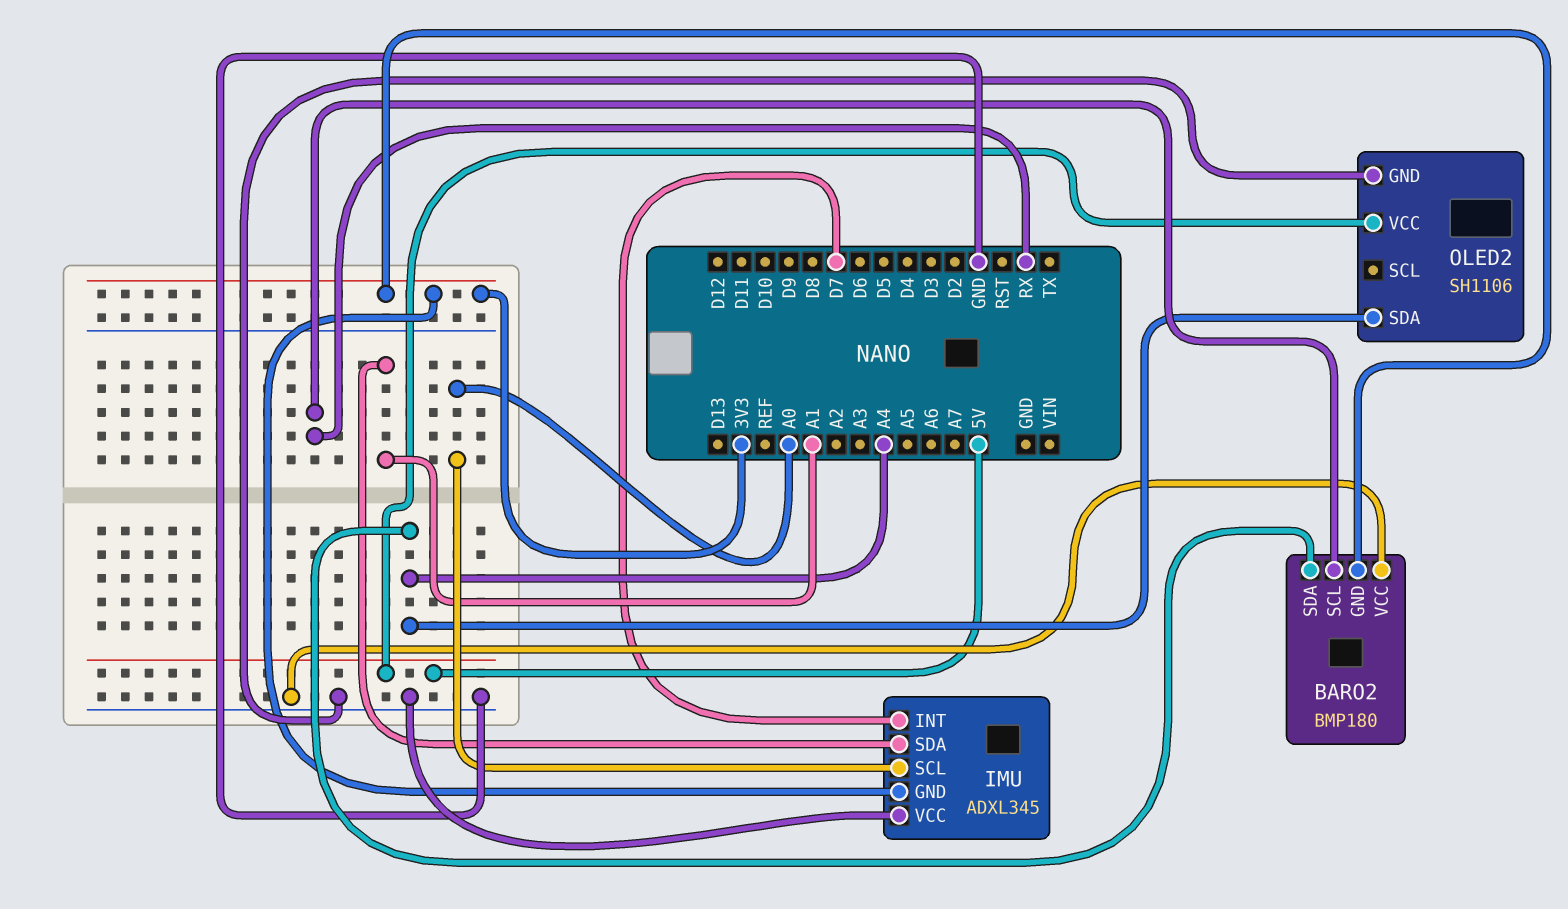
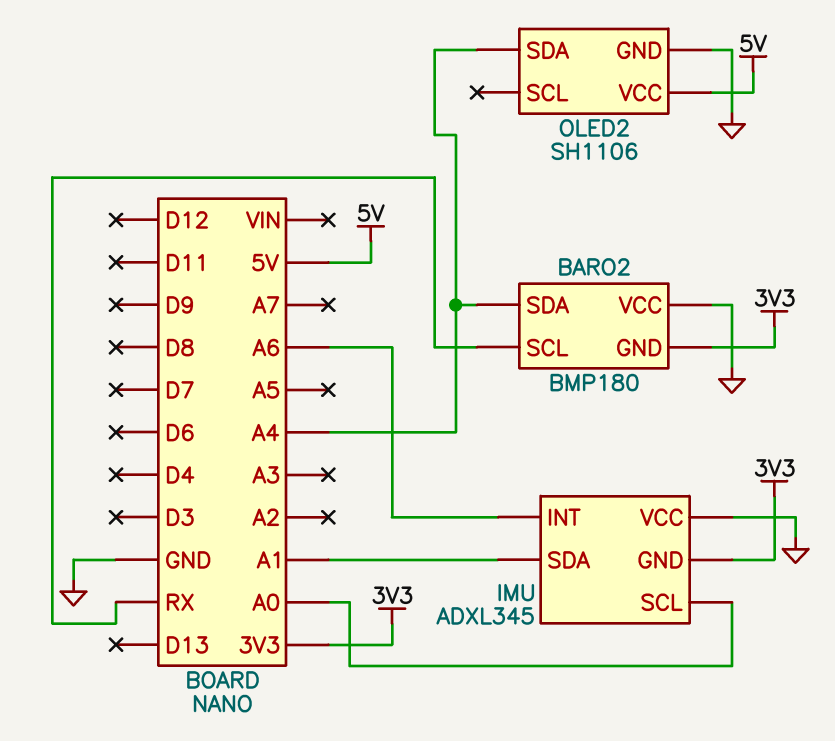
IMU pin INT: D7 -> A6

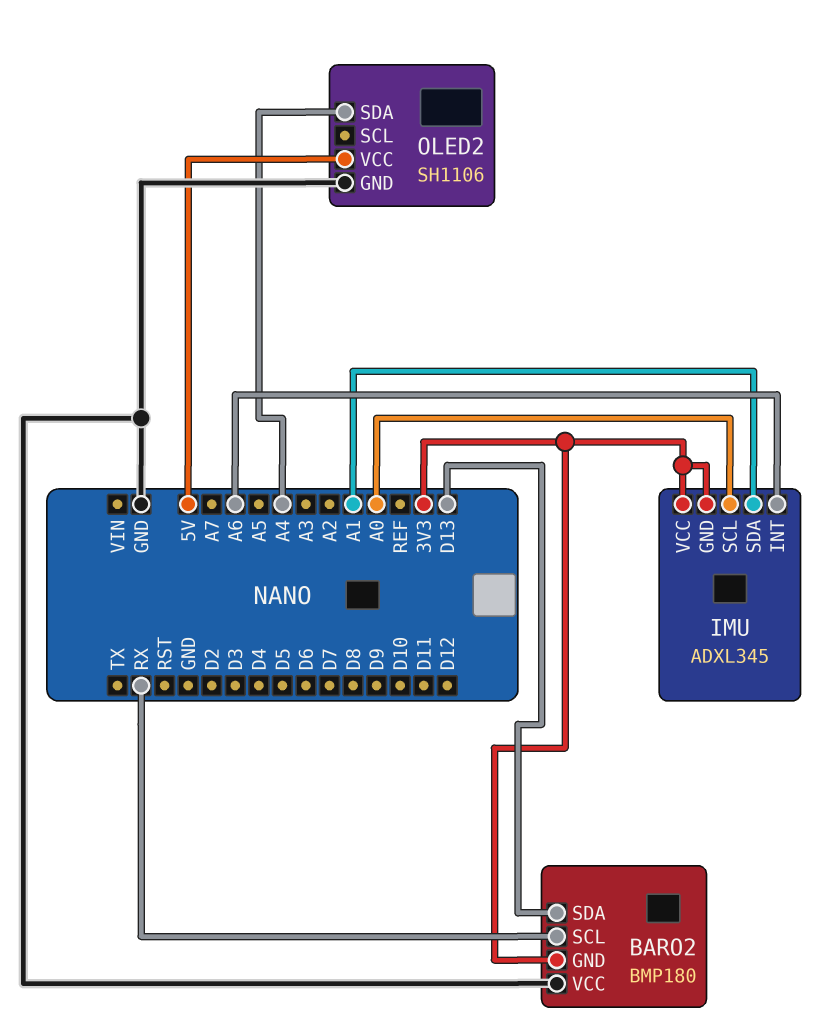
BARO2 pin SDA: A4 -> D13
IMU pin VCC: GND -> 3V3

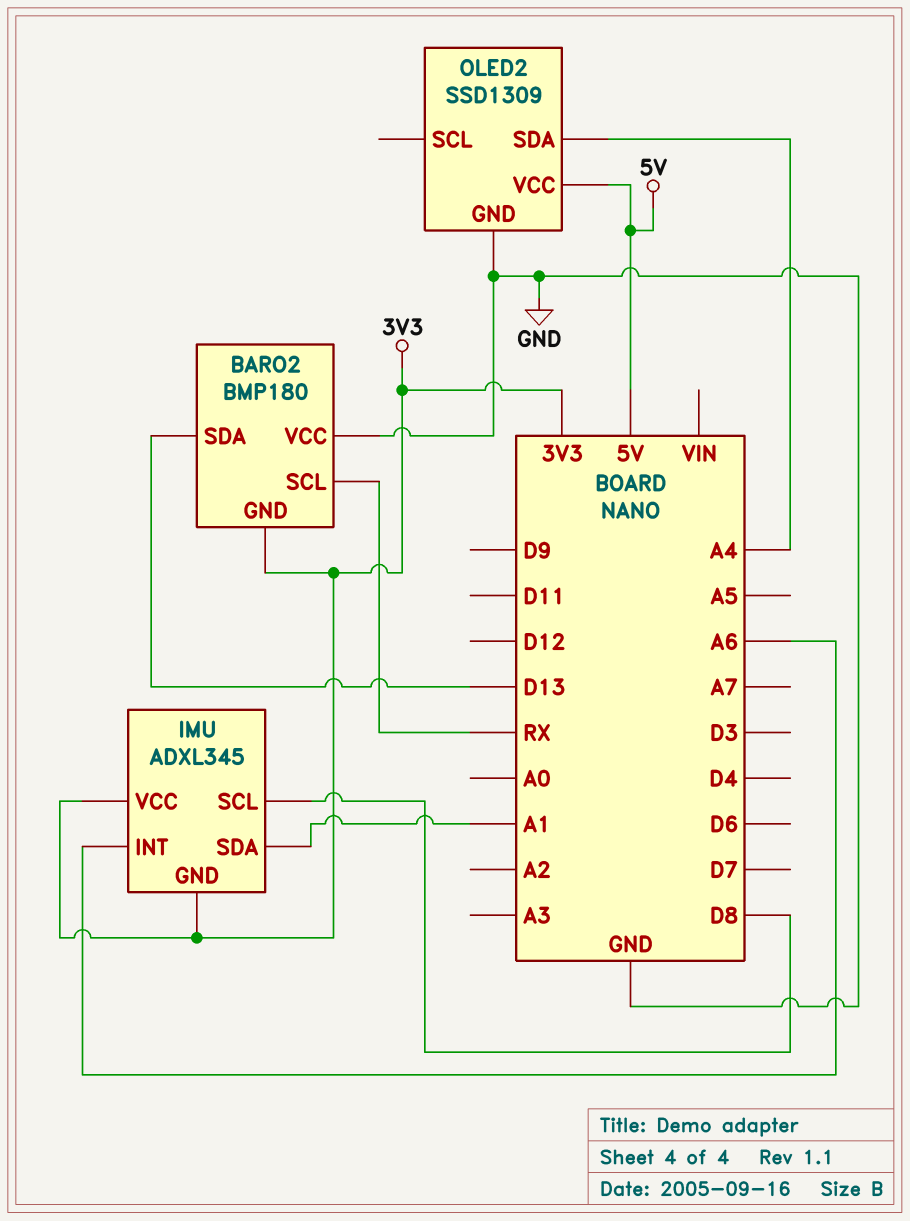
IMU pin SCL: A0 -> D8
OLED2: SH1106 -> SSD1309

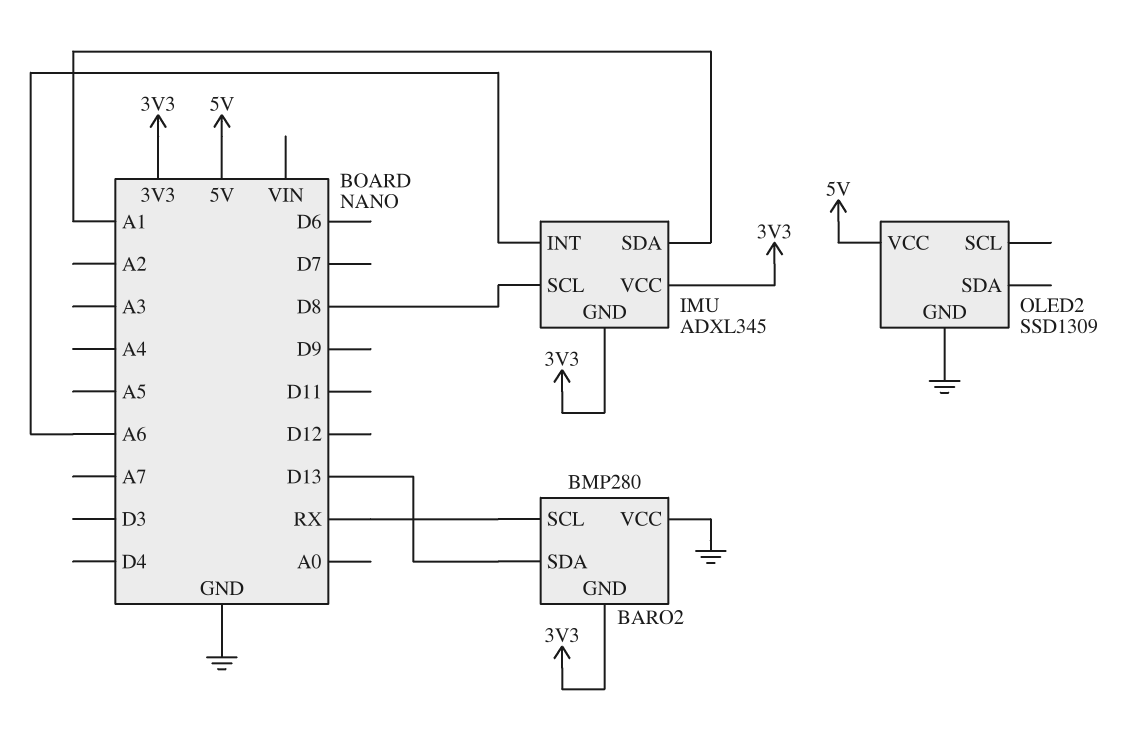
BARO2: BMP180 -> BMP280
OLED2 pin SDA: A4 -> none

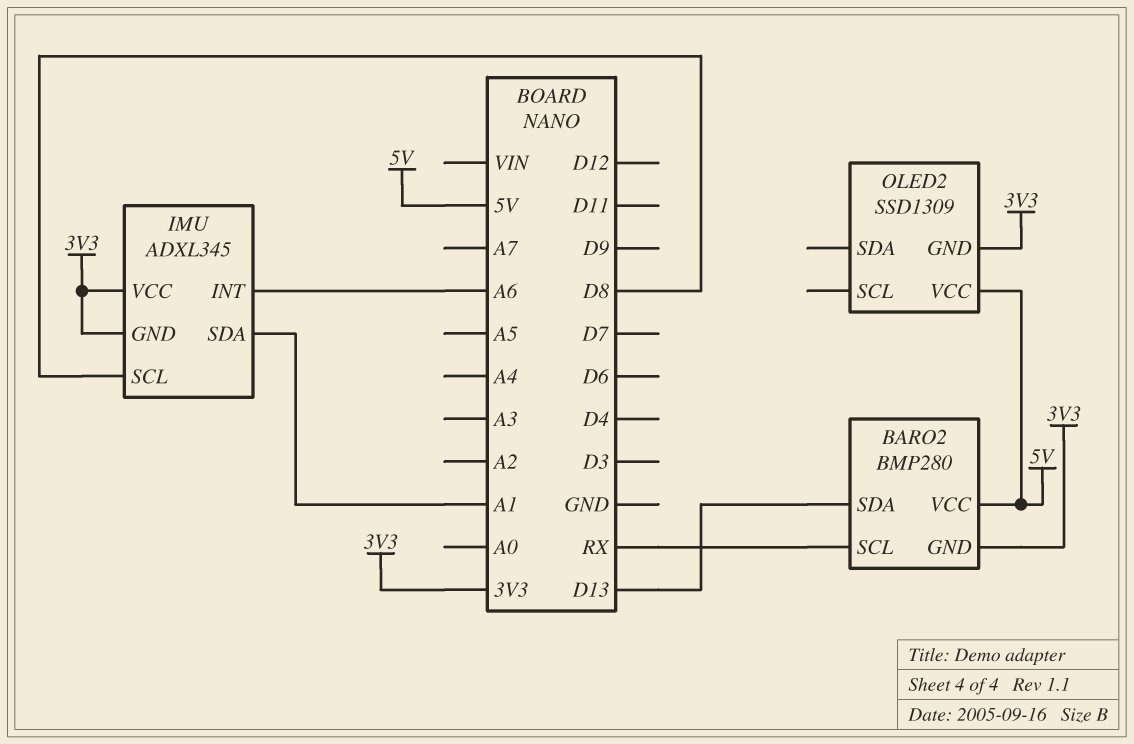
BARO2 pin VCC: GND -> 5V
OLED2 pin GND: GND -> 3V3

